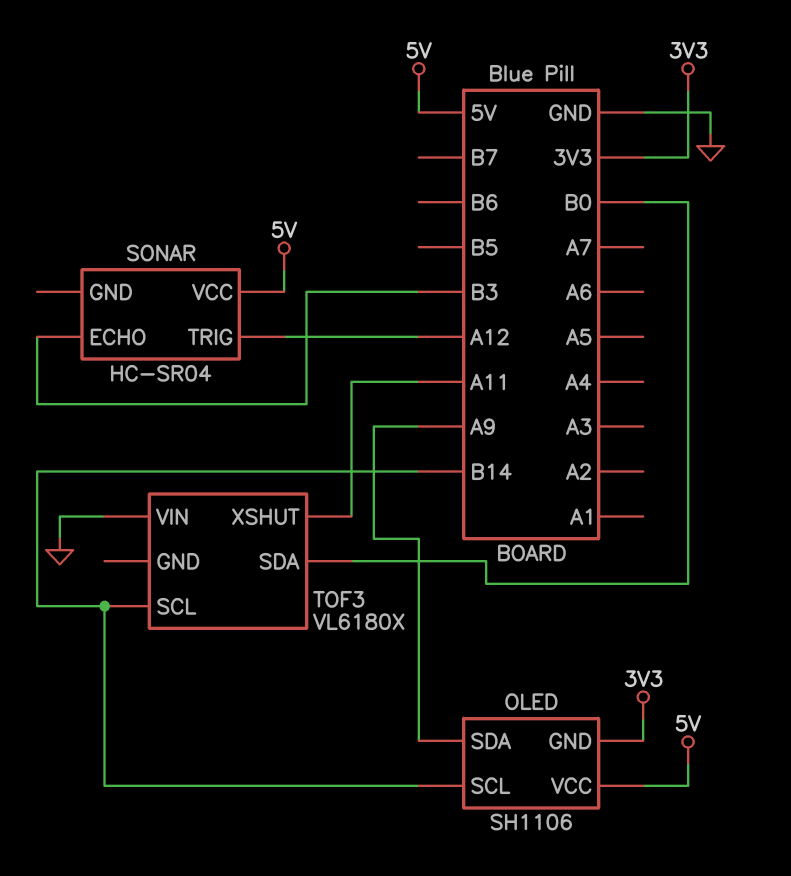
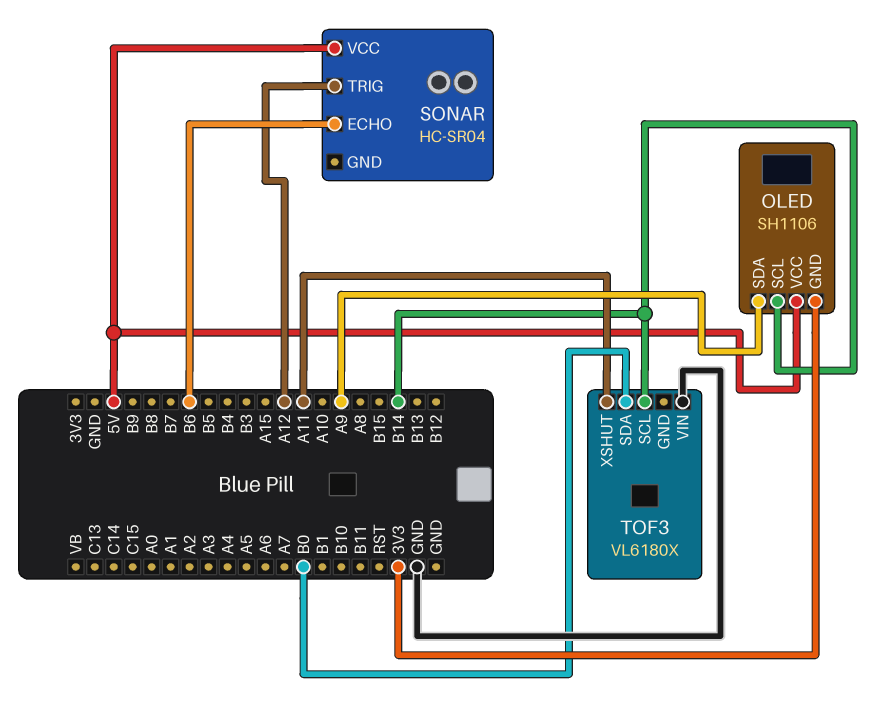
SONAR pin ECHO: B3 -> B6

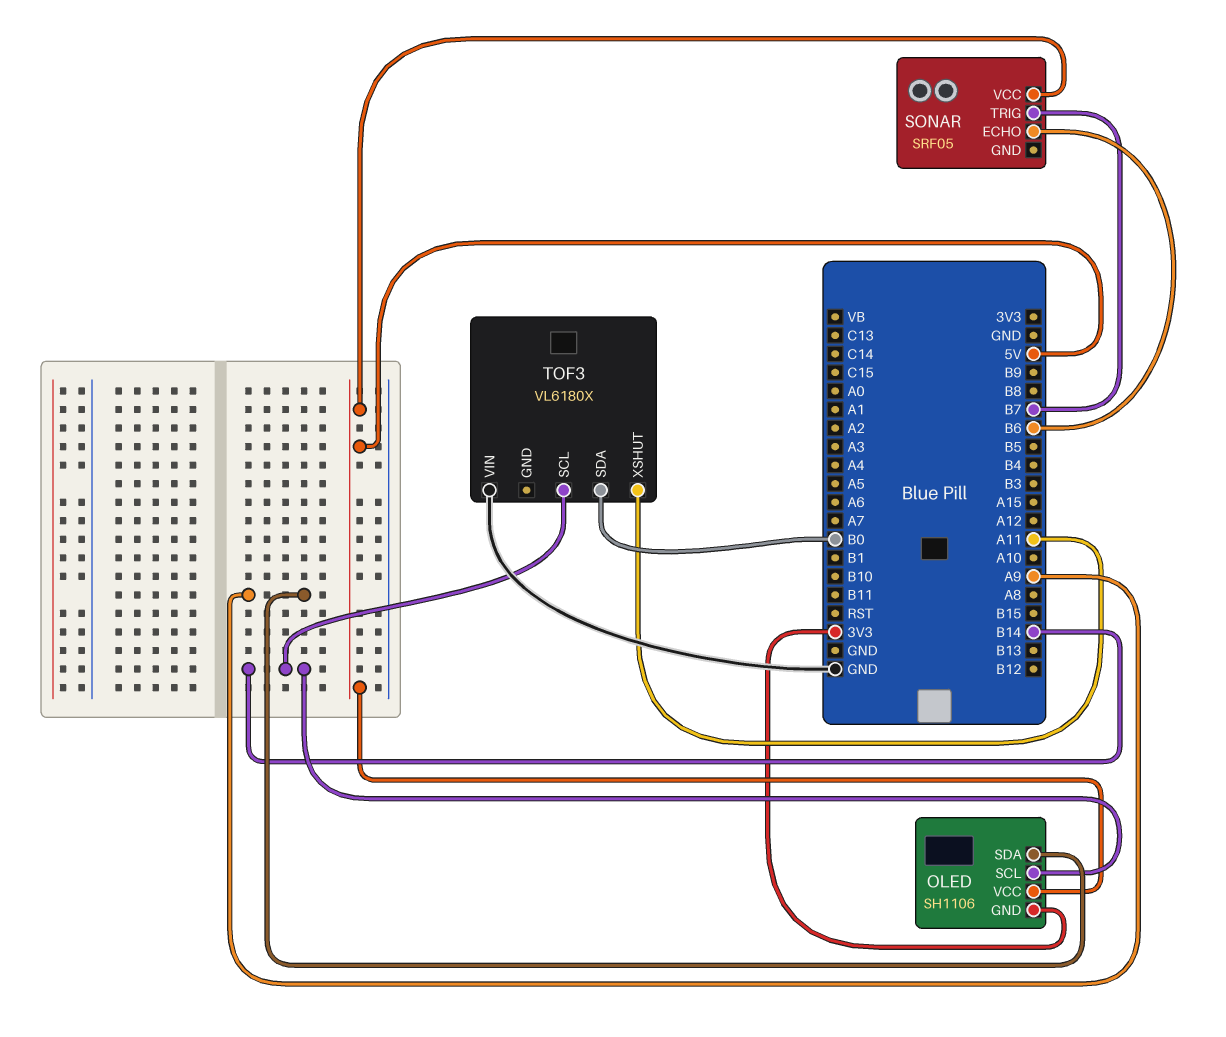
SONAR: HC-SR04 -> SRF05
SONAR pin TRIG: A12 -> B7

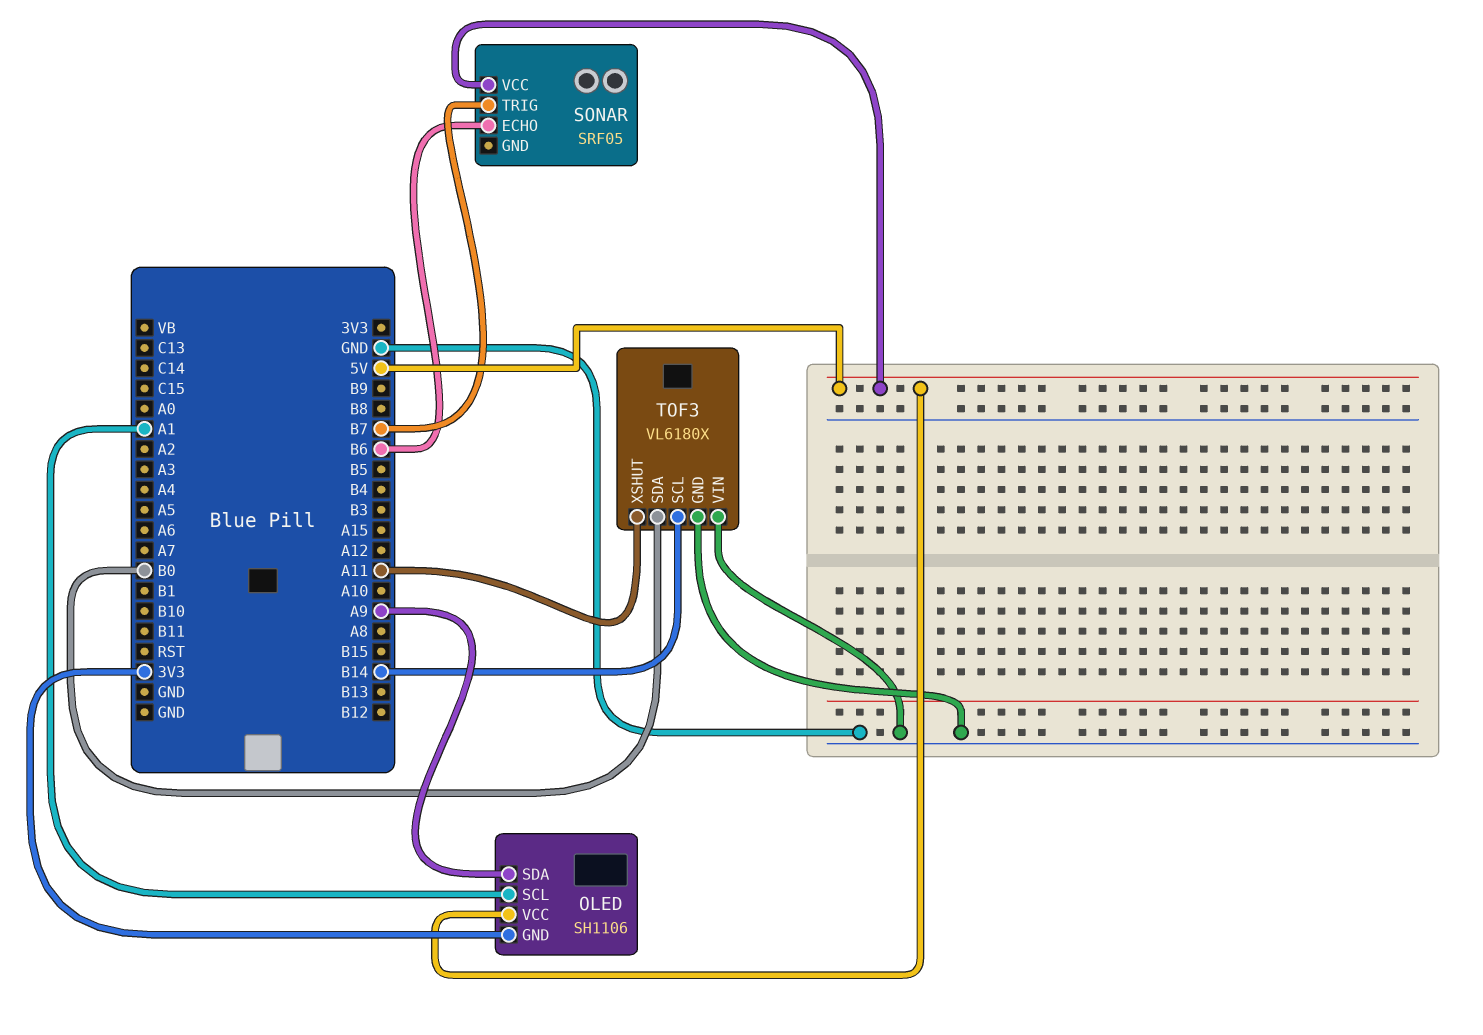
OLED pin SCL: B14 -> A1
TOF3 pin GND: none -> GND

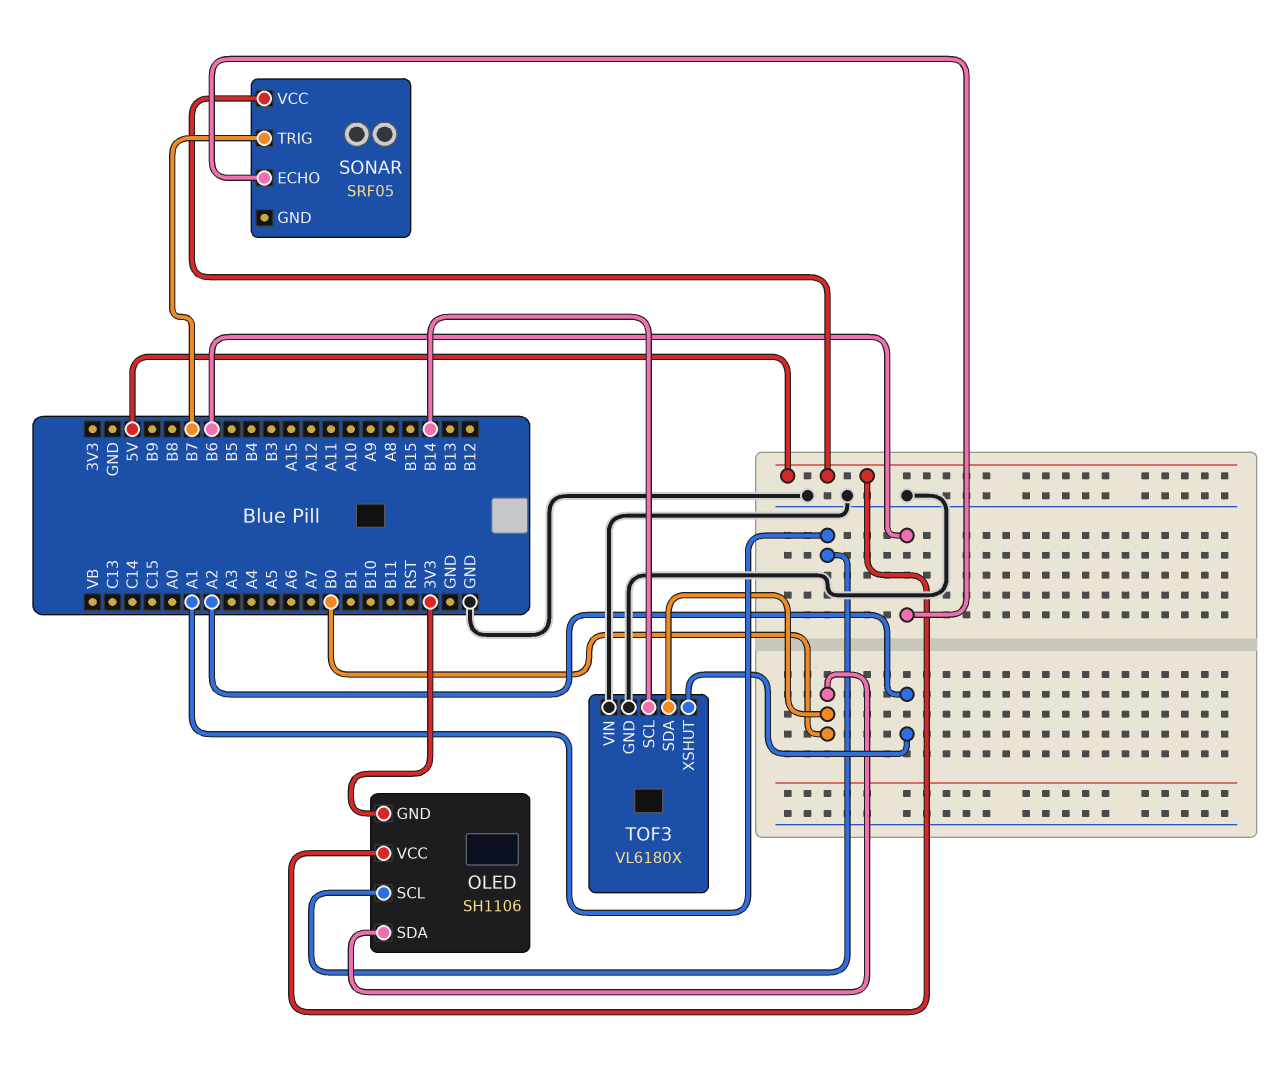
OLED pin SDA: A9 -> B0
TOF3 pin XSHUT: A11 -> A2

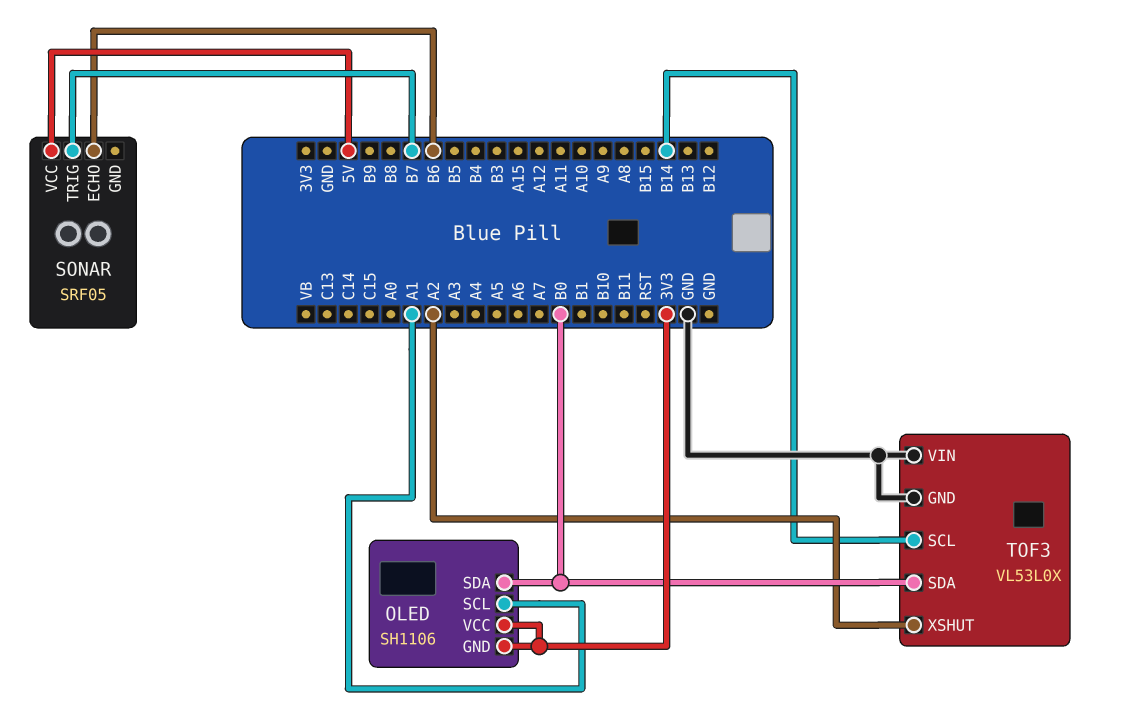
OLED pin VCC: 5V -> 3V3
TOF3: VL6180X -> VL53L0X

